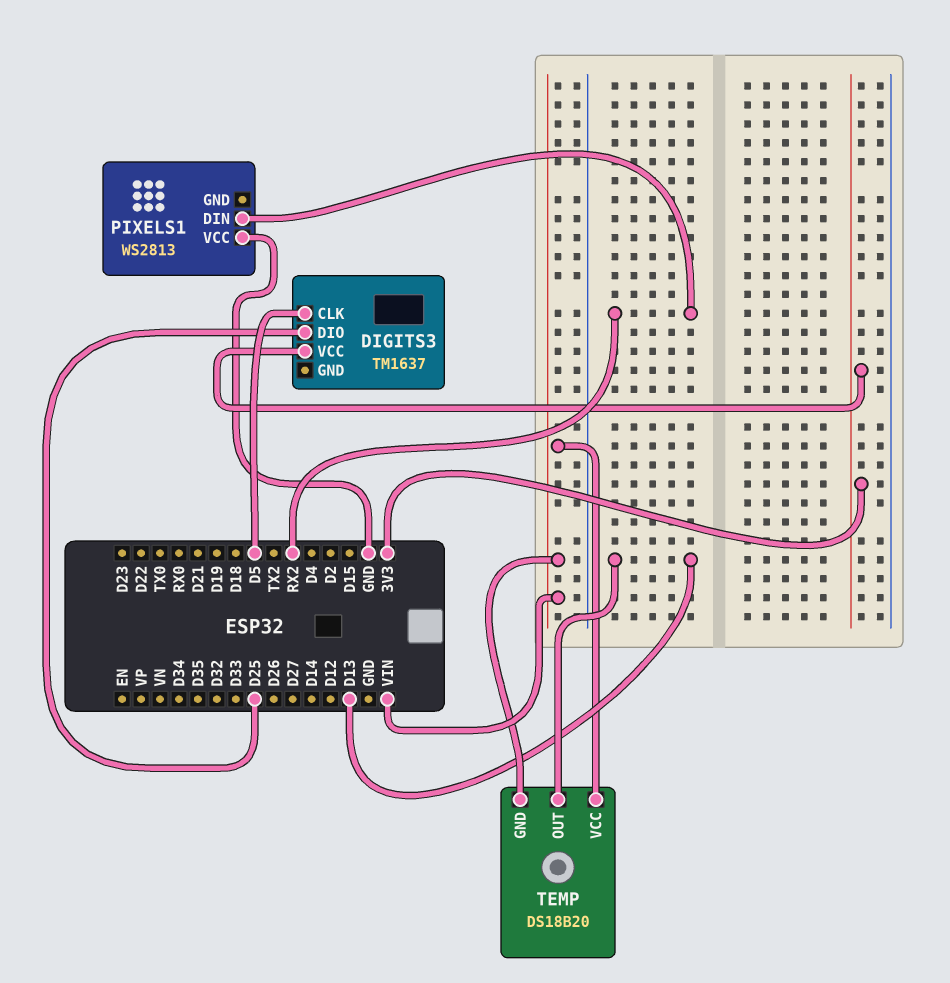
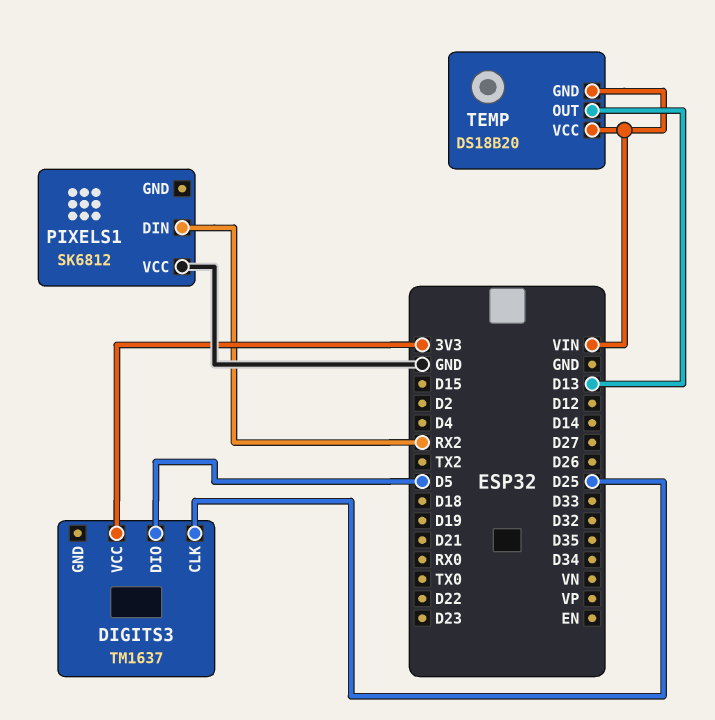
DIGITS3 pin CLK: D5 -> D25
DIGITS3 pin DIO: D25 -> D5
PIXELS1: WS2813 -> SK6812

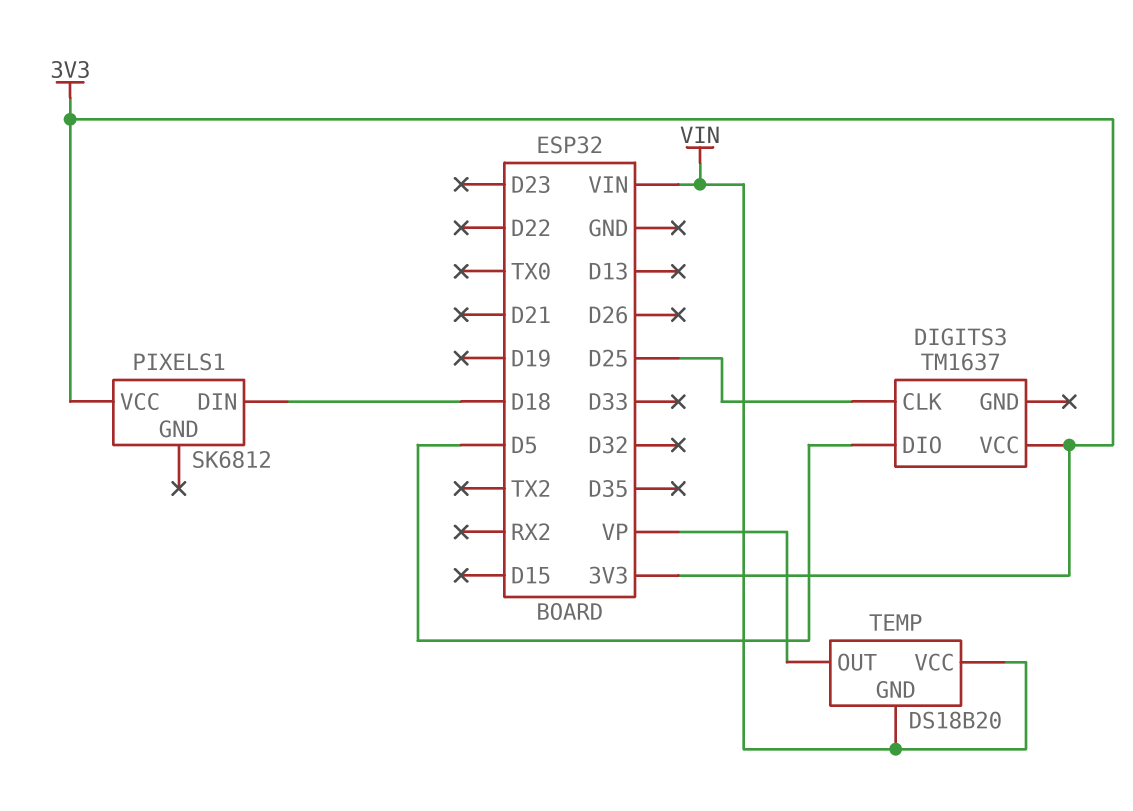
PIXELS1 pin DIN: RX2 -> D18
PIXELS1 pin VCC: GND -> 3V3
TEMP pin OUT: D13 -> VP

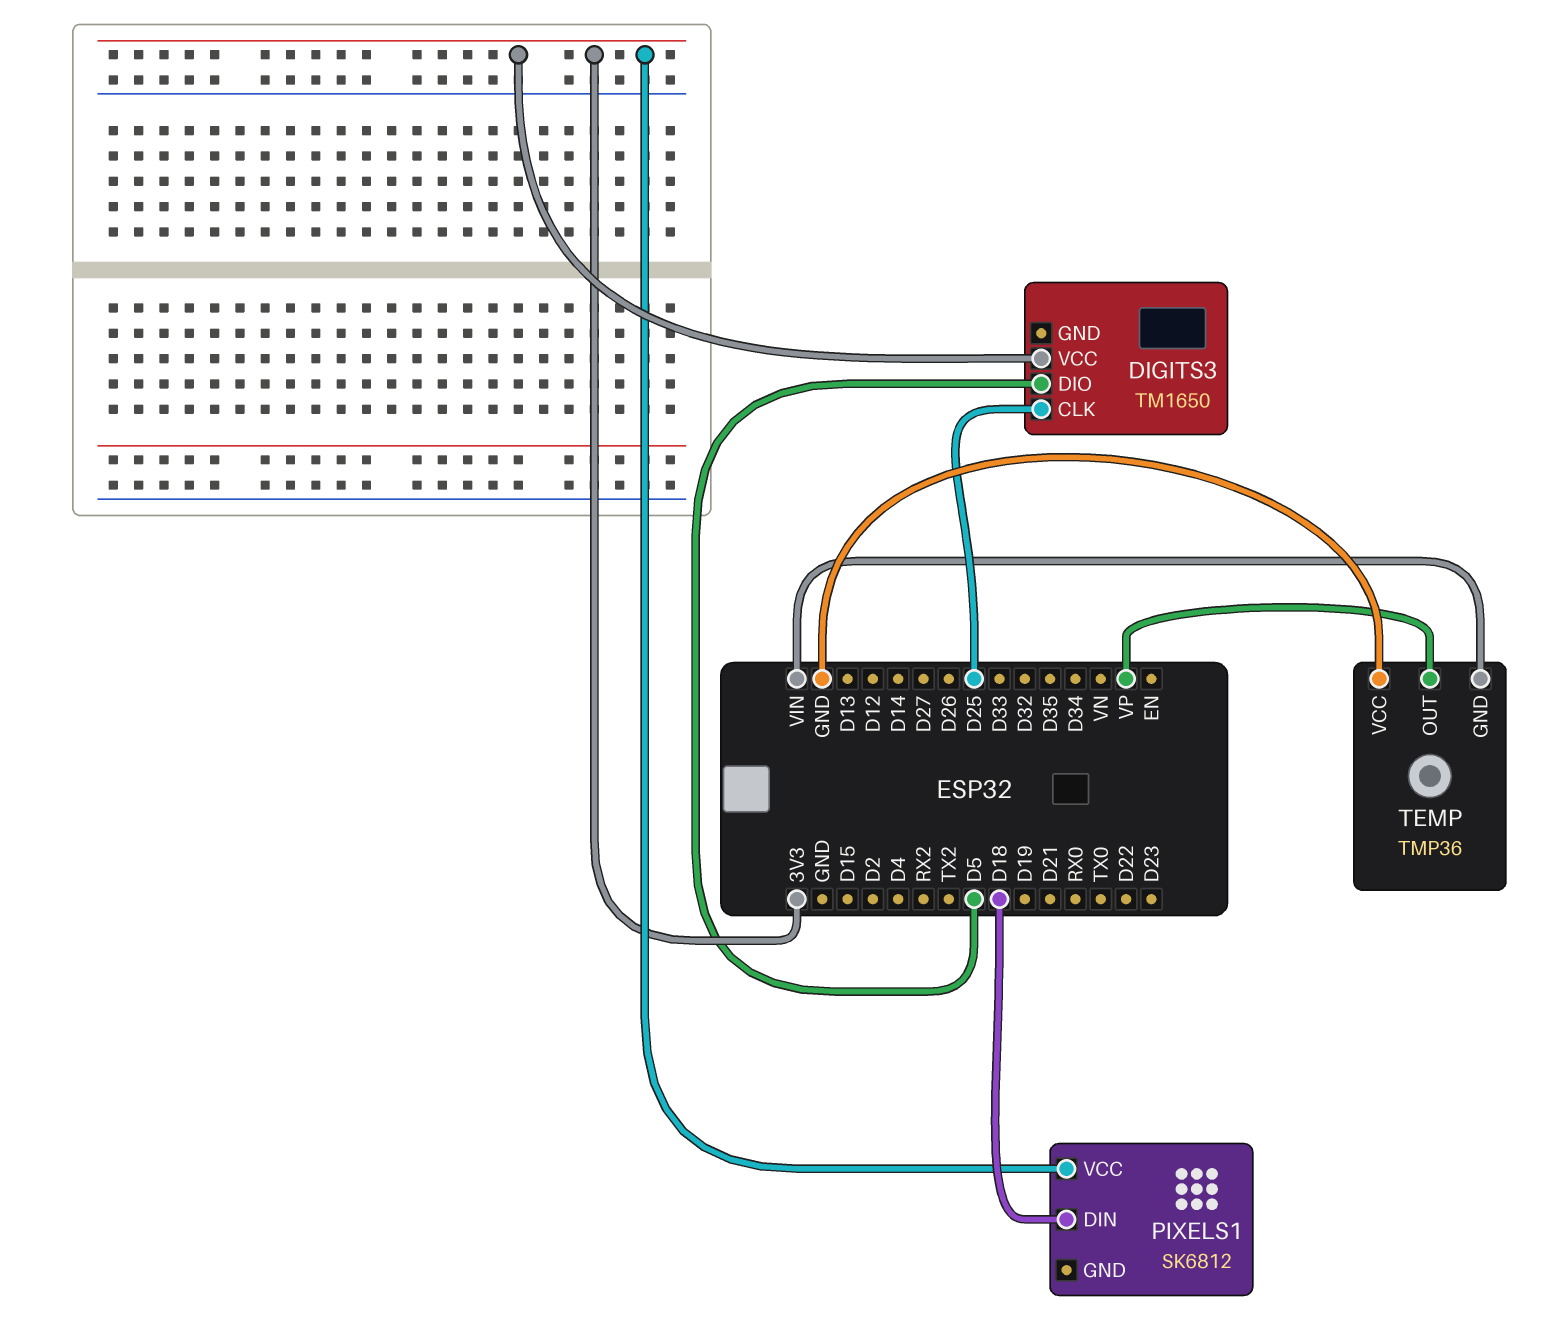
DIGITS3: TM1637 -> TM1650
TEMP: DS18B20 -> TMP36
TEMP pin VCC: VIN -> GND

